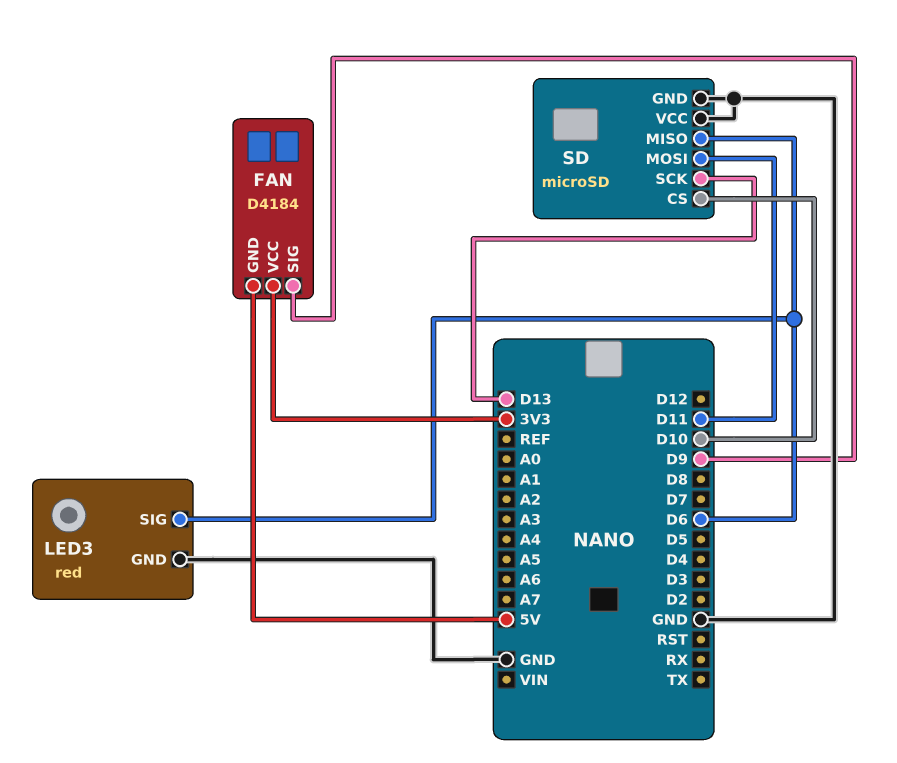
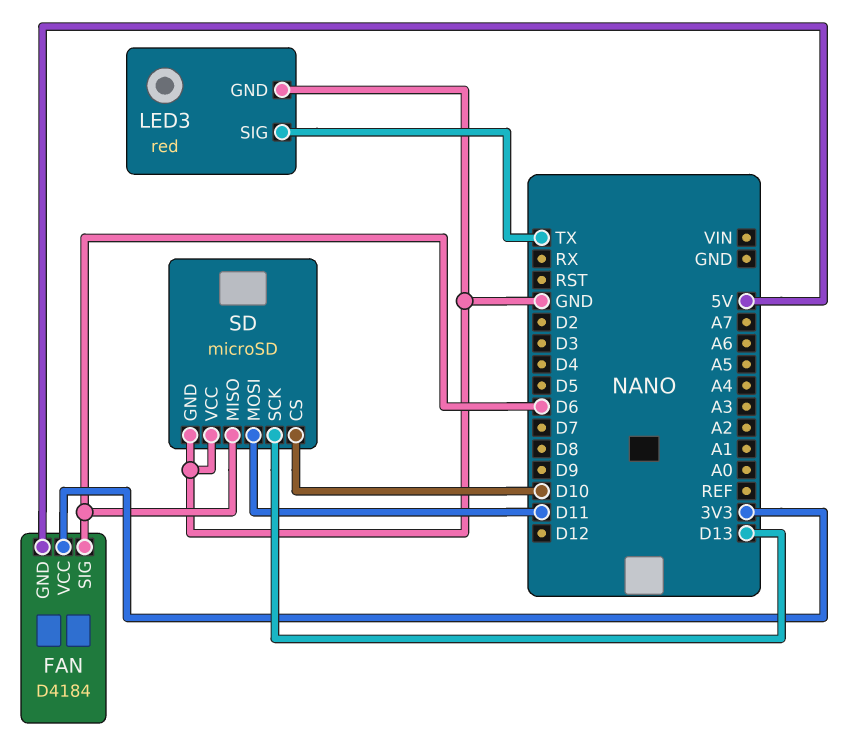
FAN pin SIG: D9 -> D6
LED3 pin SIG: D6 -> TX

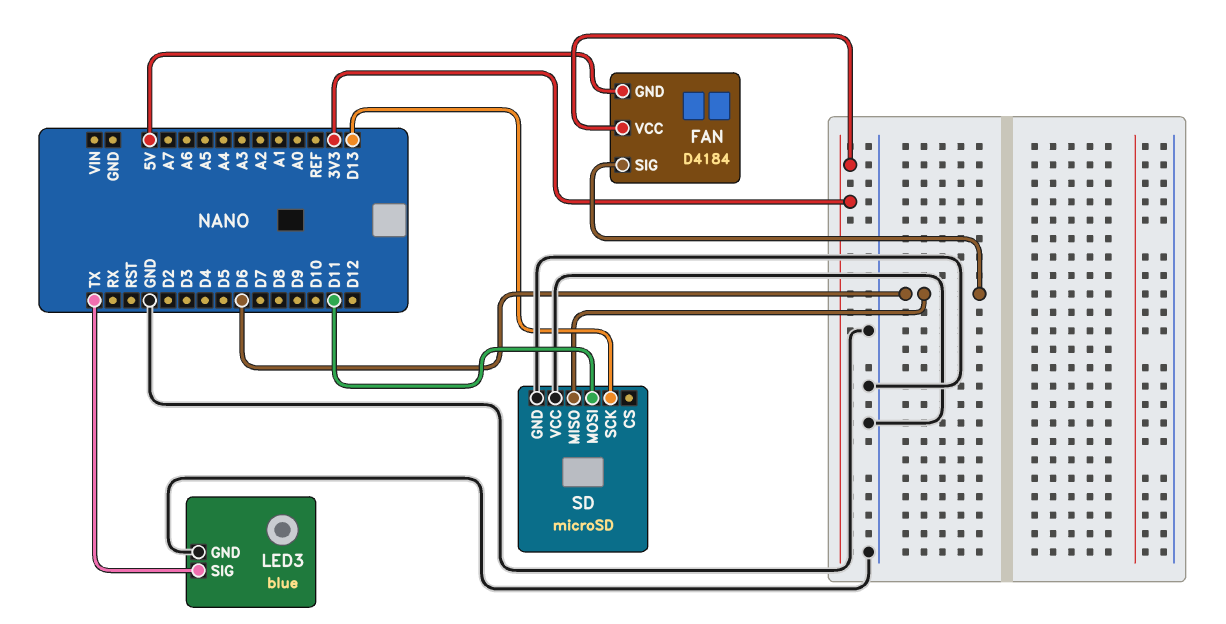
LED3: red -> blue
SD pin CS: D10 -> none

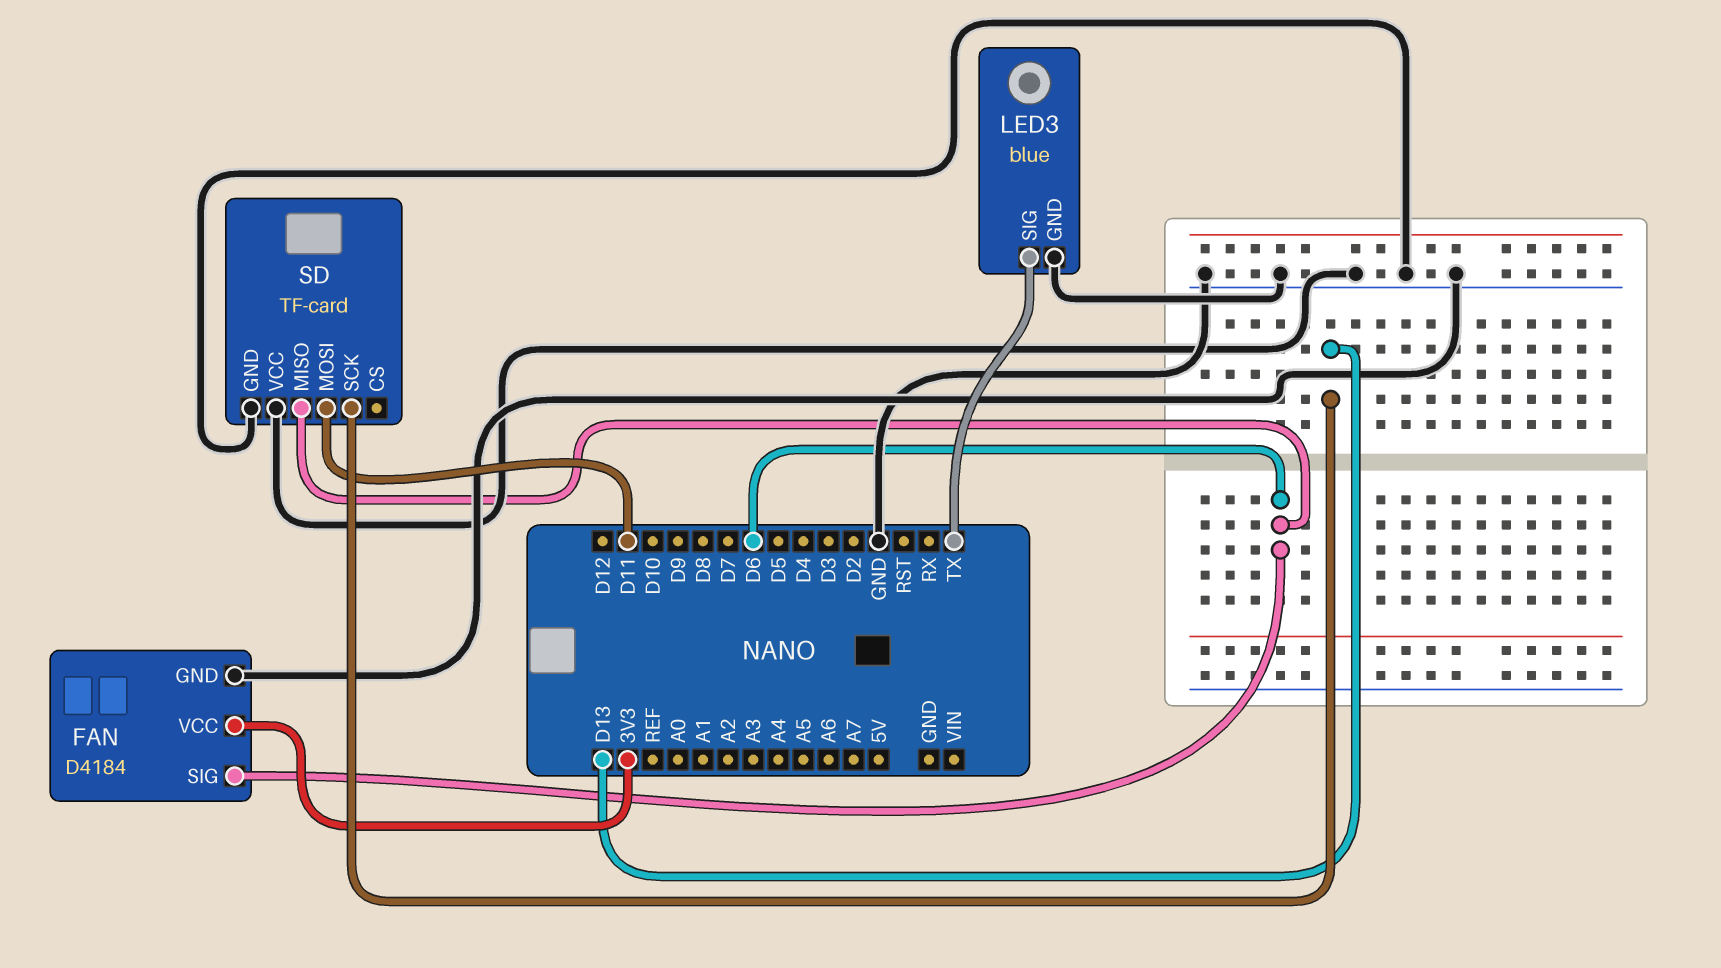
FAN pin GND: 5V -> GND
SD: microSD -> TF-card

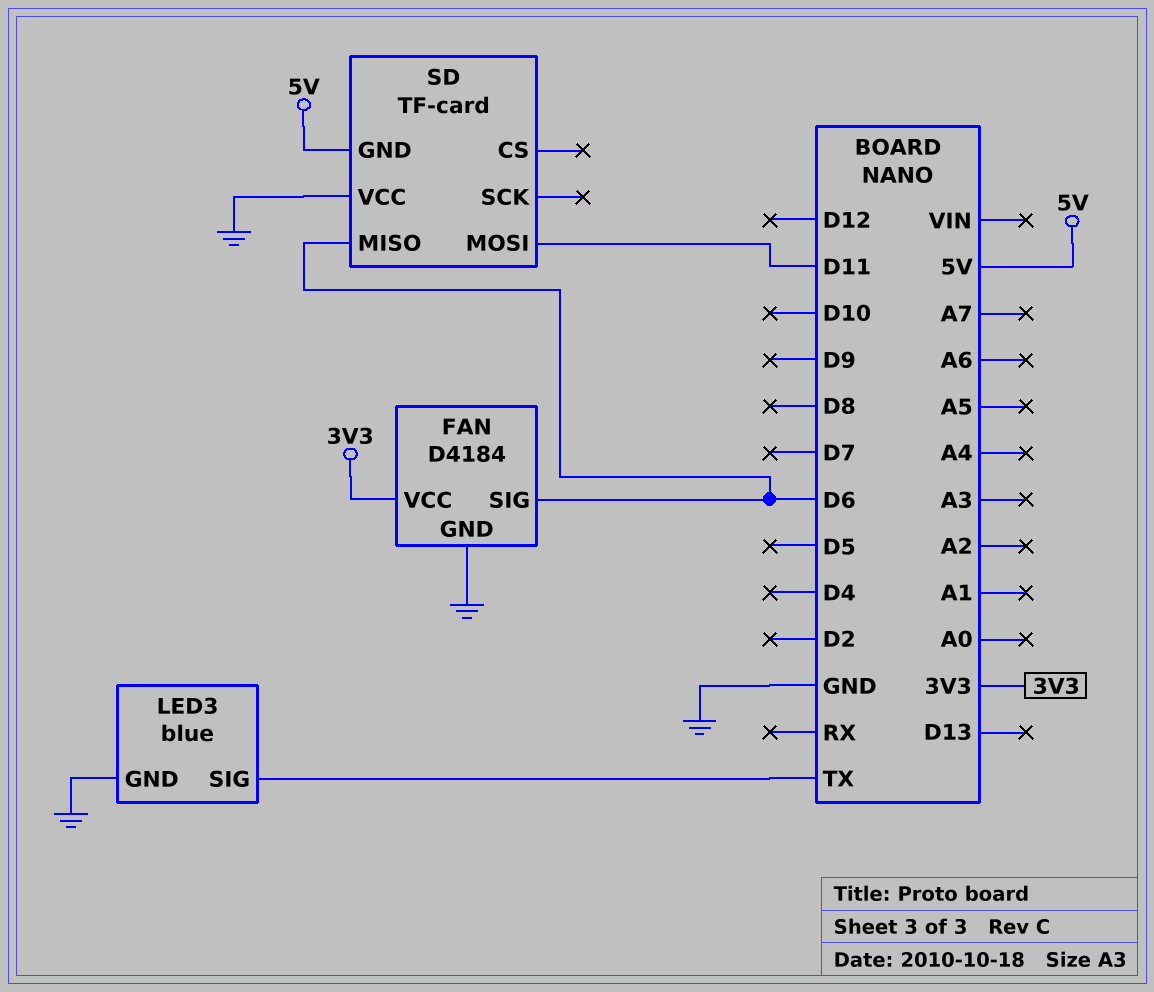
SD pin GND: GND -> 5V
SD pin SCK: D13 -> none

